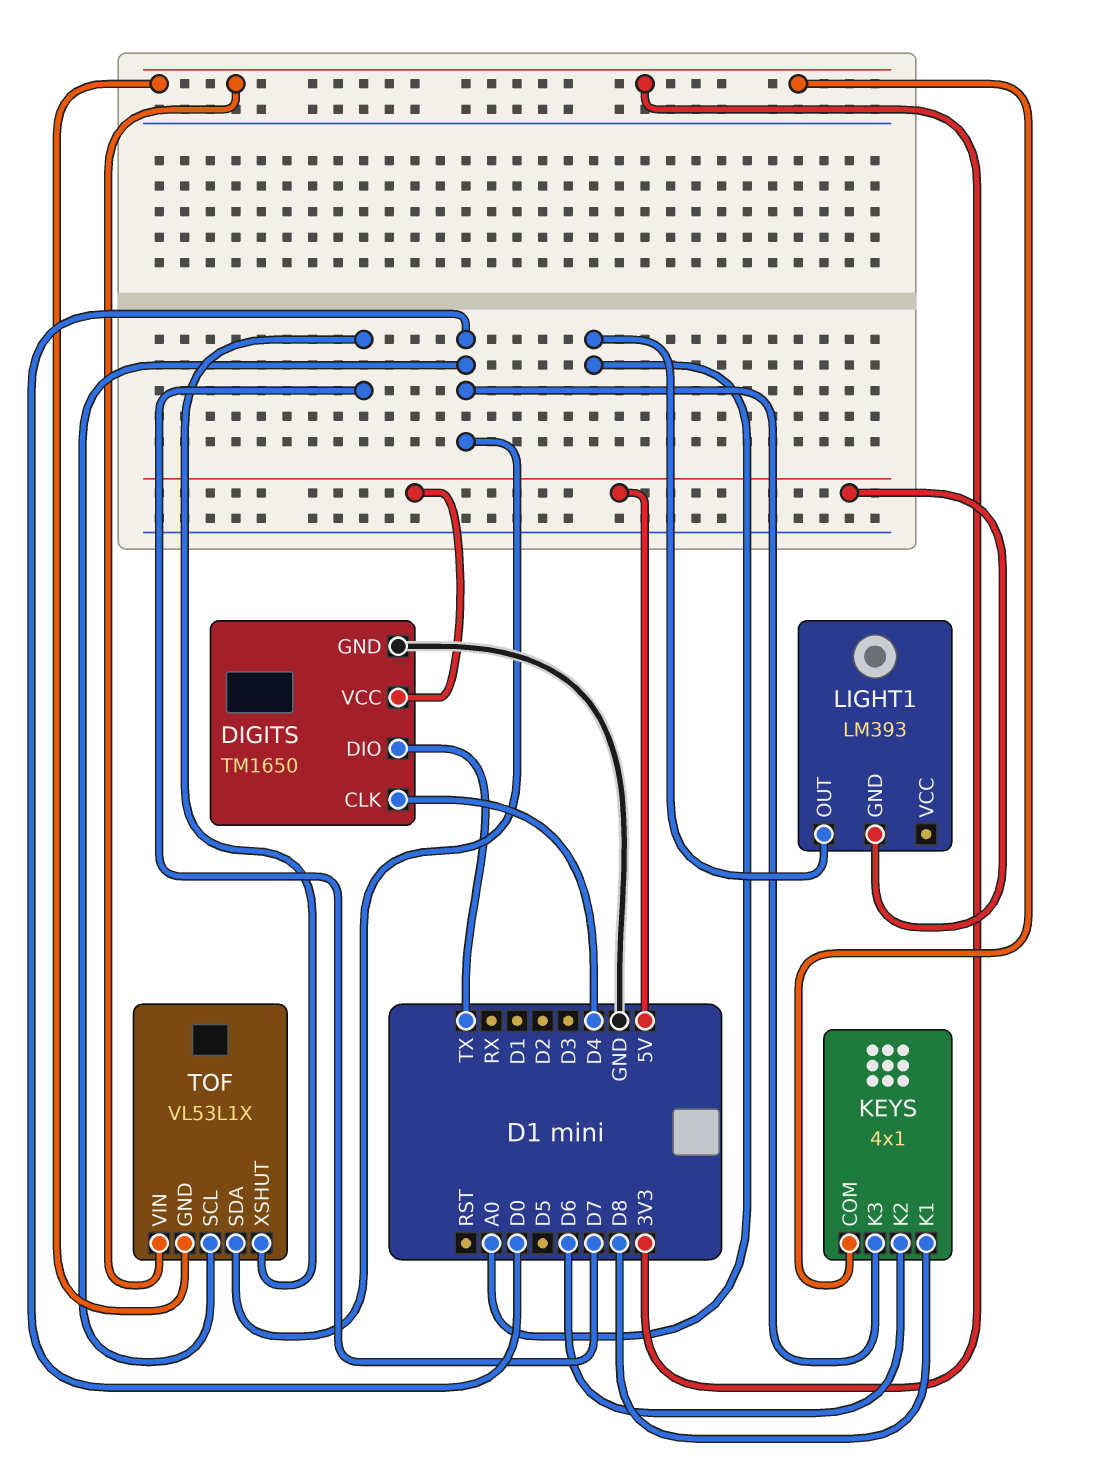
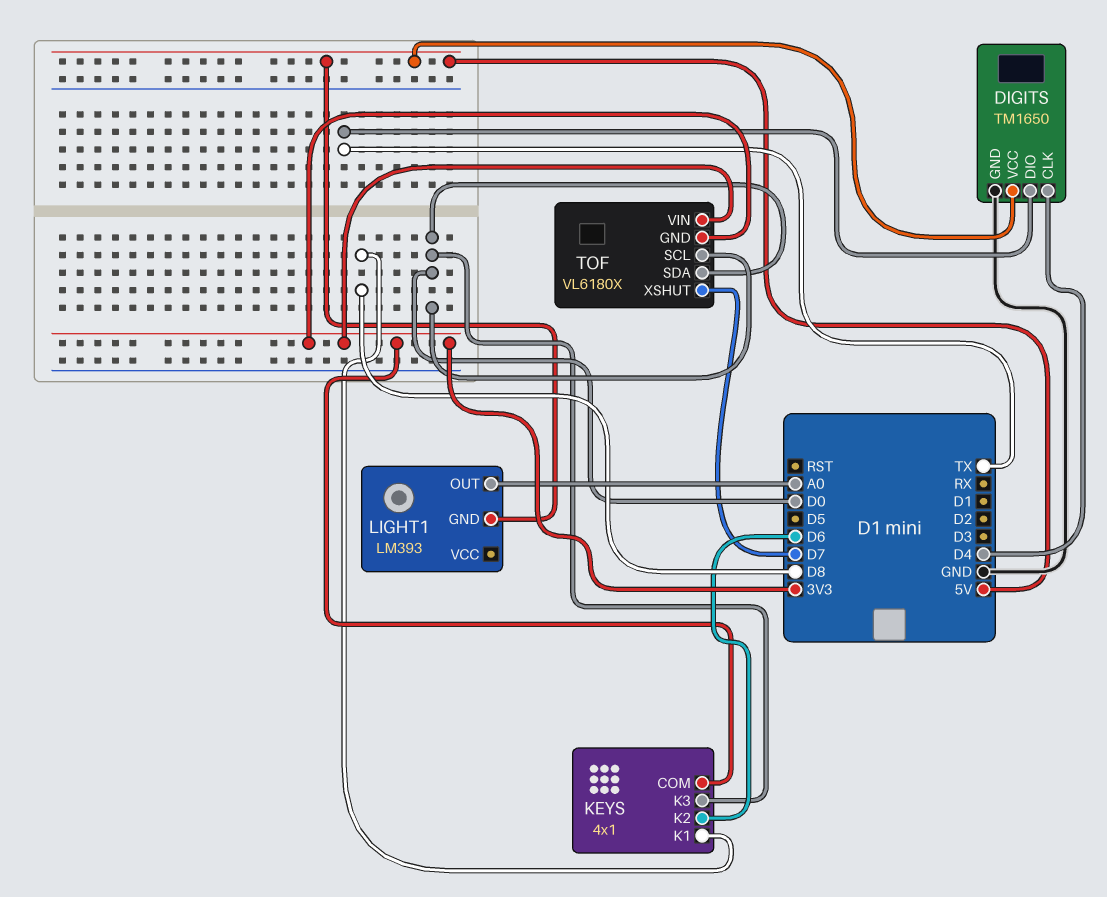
TOF: VL53L1X -> VL6180X

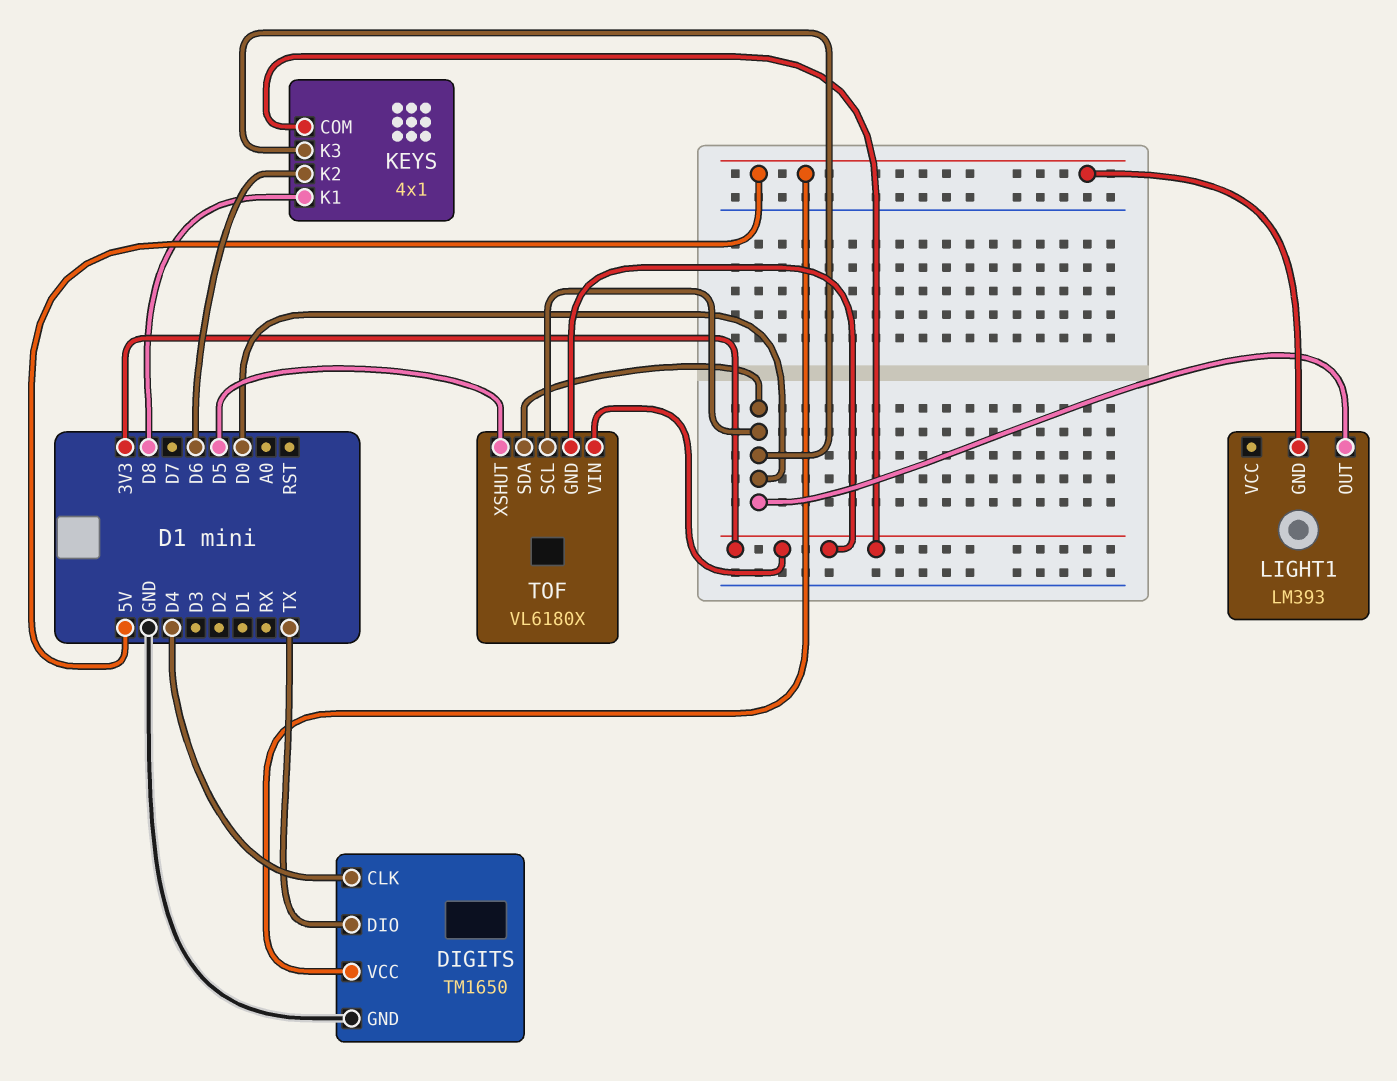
LIGHT1 pin OUT: A0 -> D0
TOF pin XSHUT: D7 -> D5

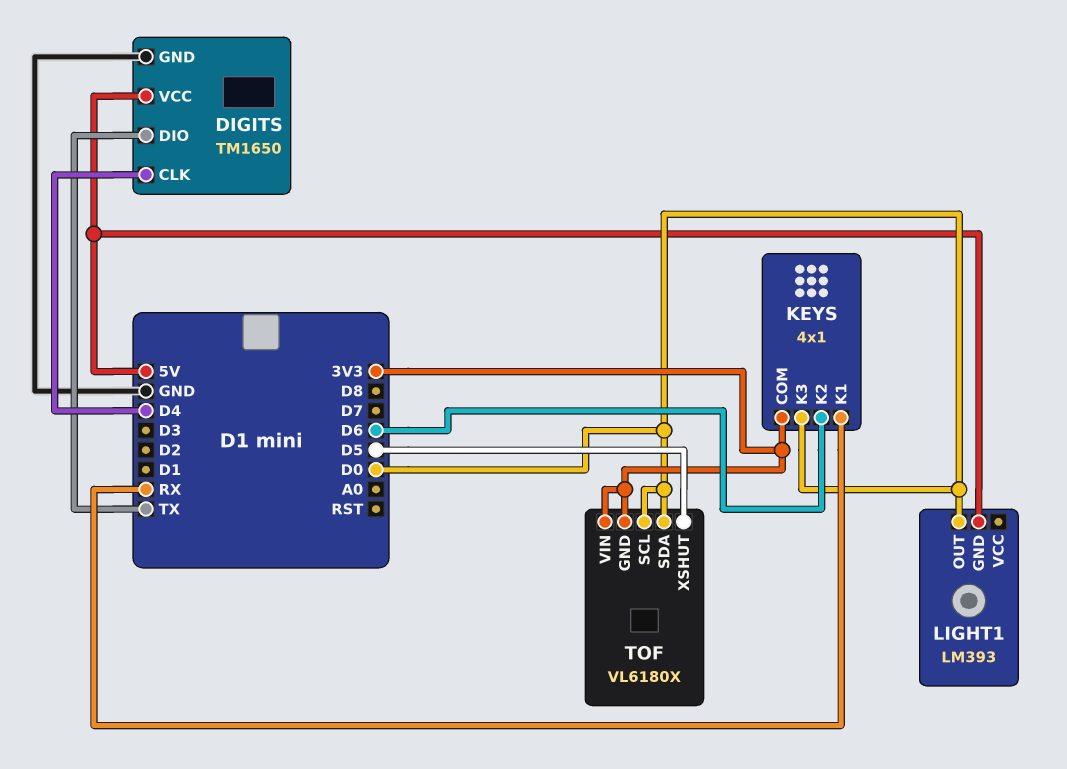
KEYS pin K1: D8 -> RX

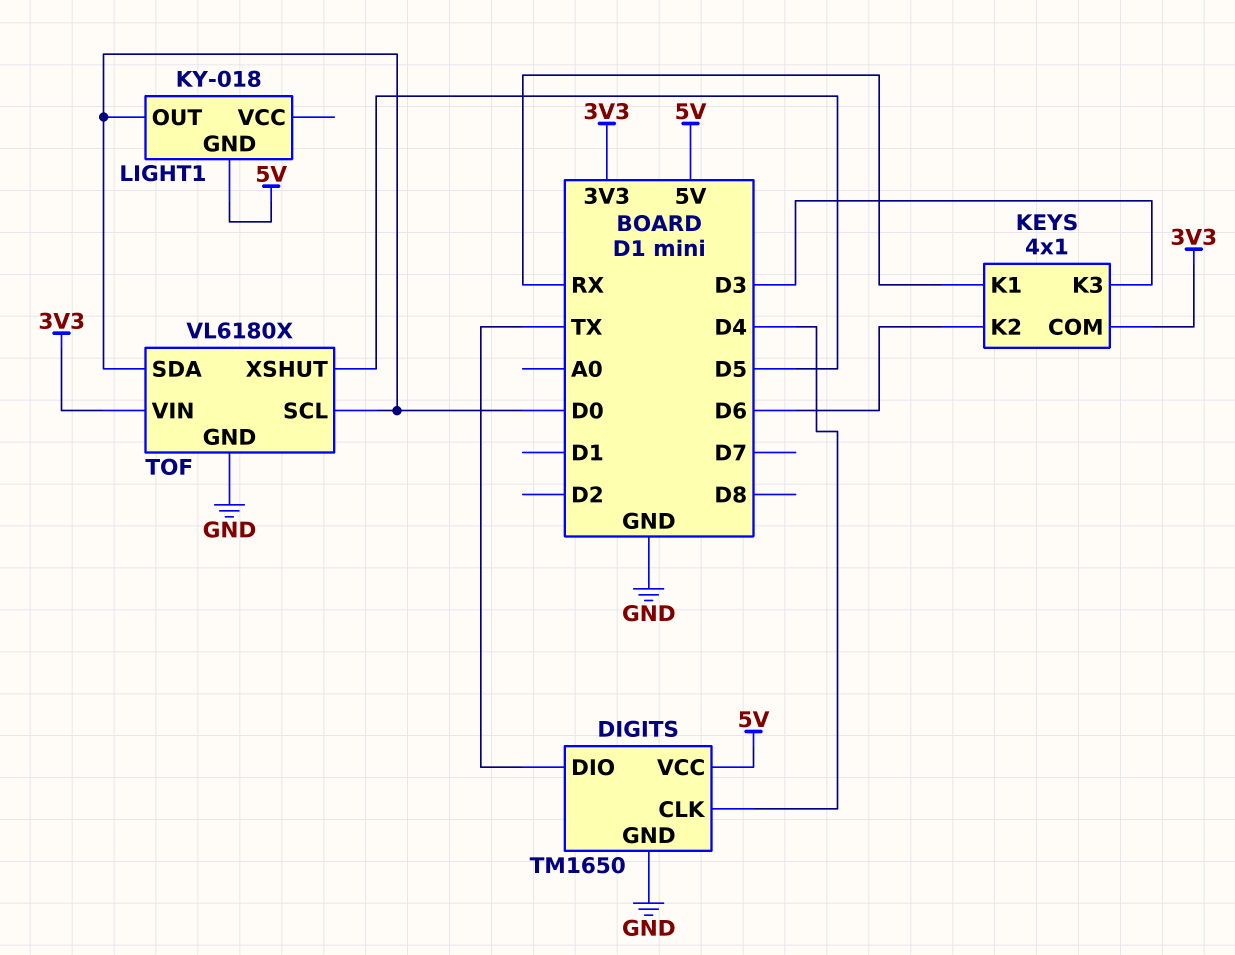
KEYS pin K3: D0 -> D3
LIGHT1: LM393 -> KY-018
TOF pin GND: 3V3 -> GND

